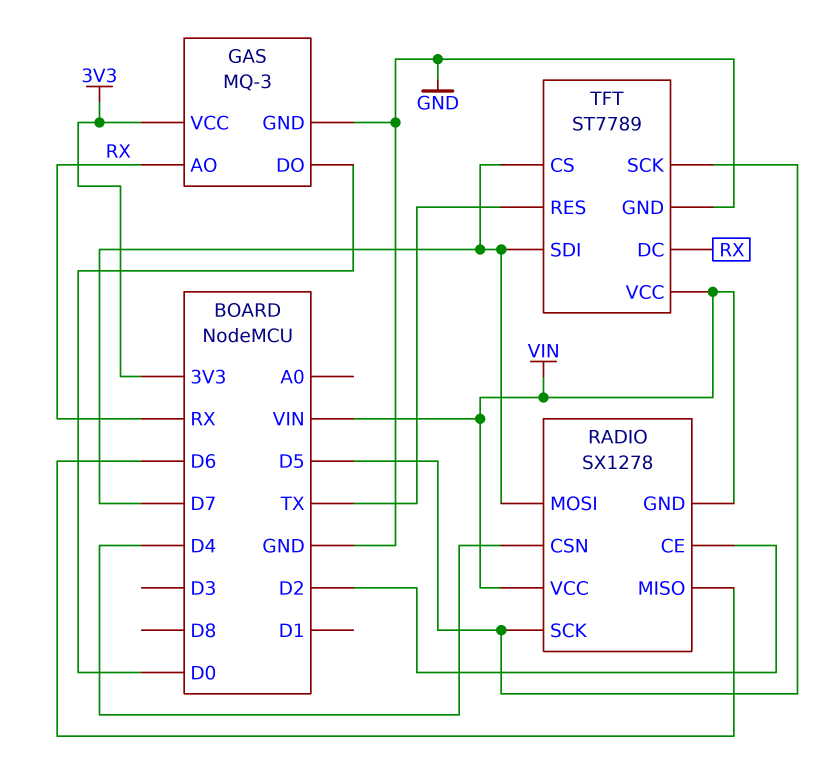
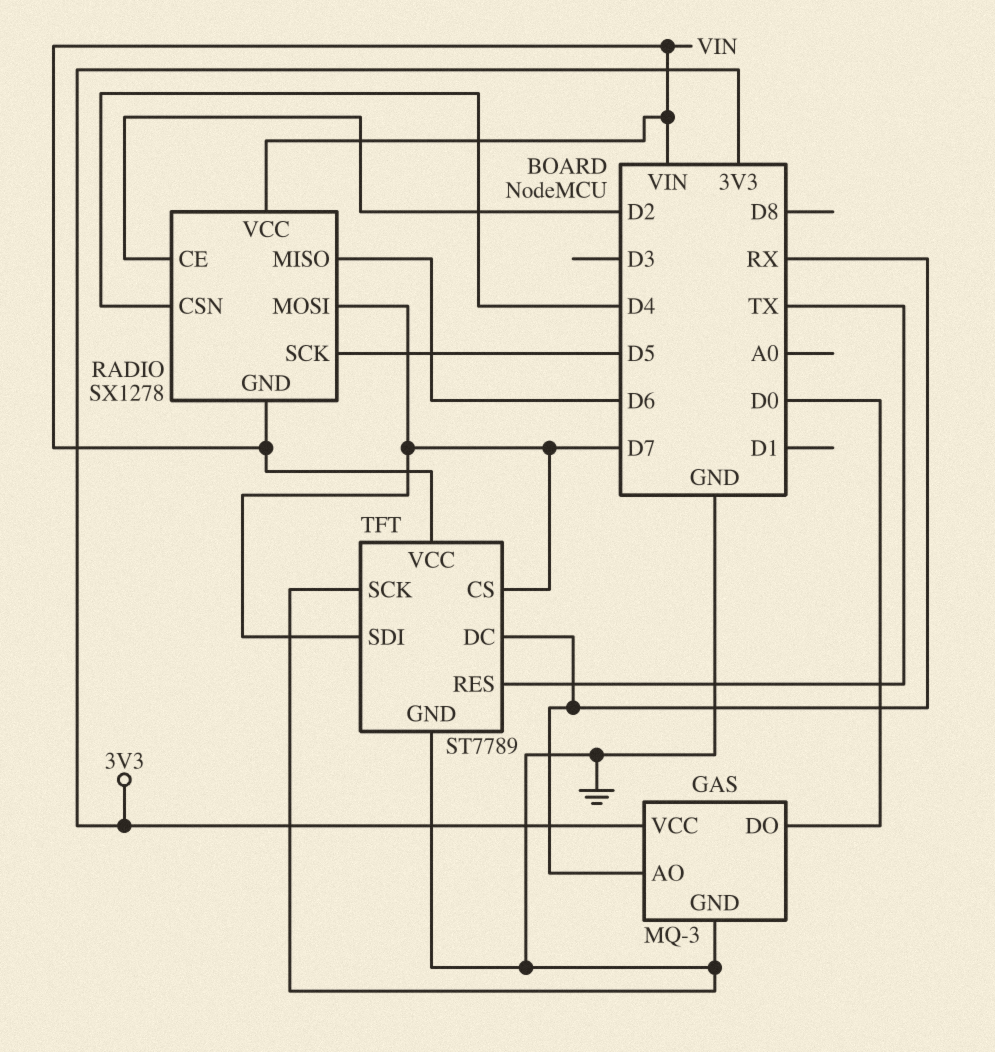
TFT pin SCK: D5 -> GND

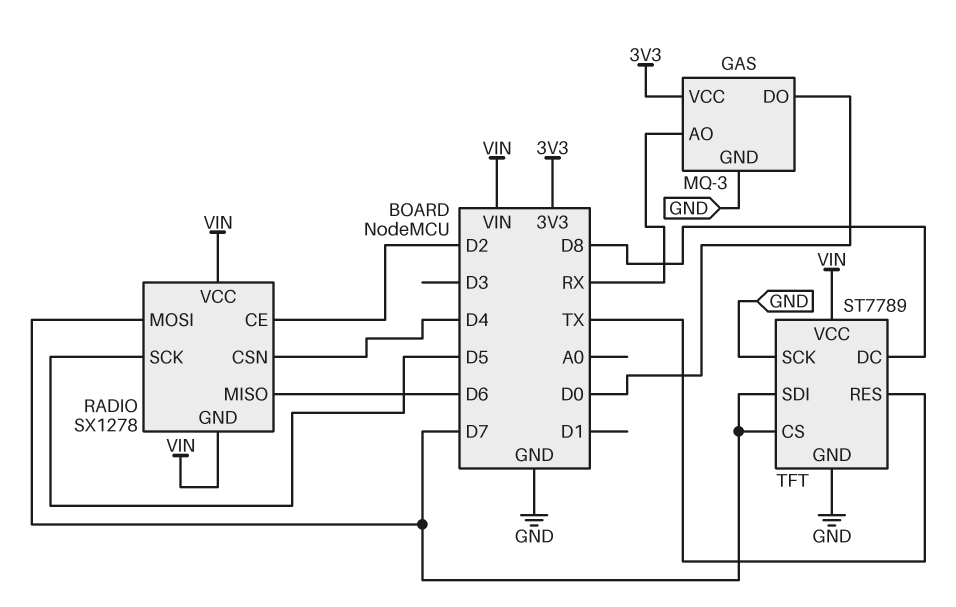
TFT pin DC: RX -> D8

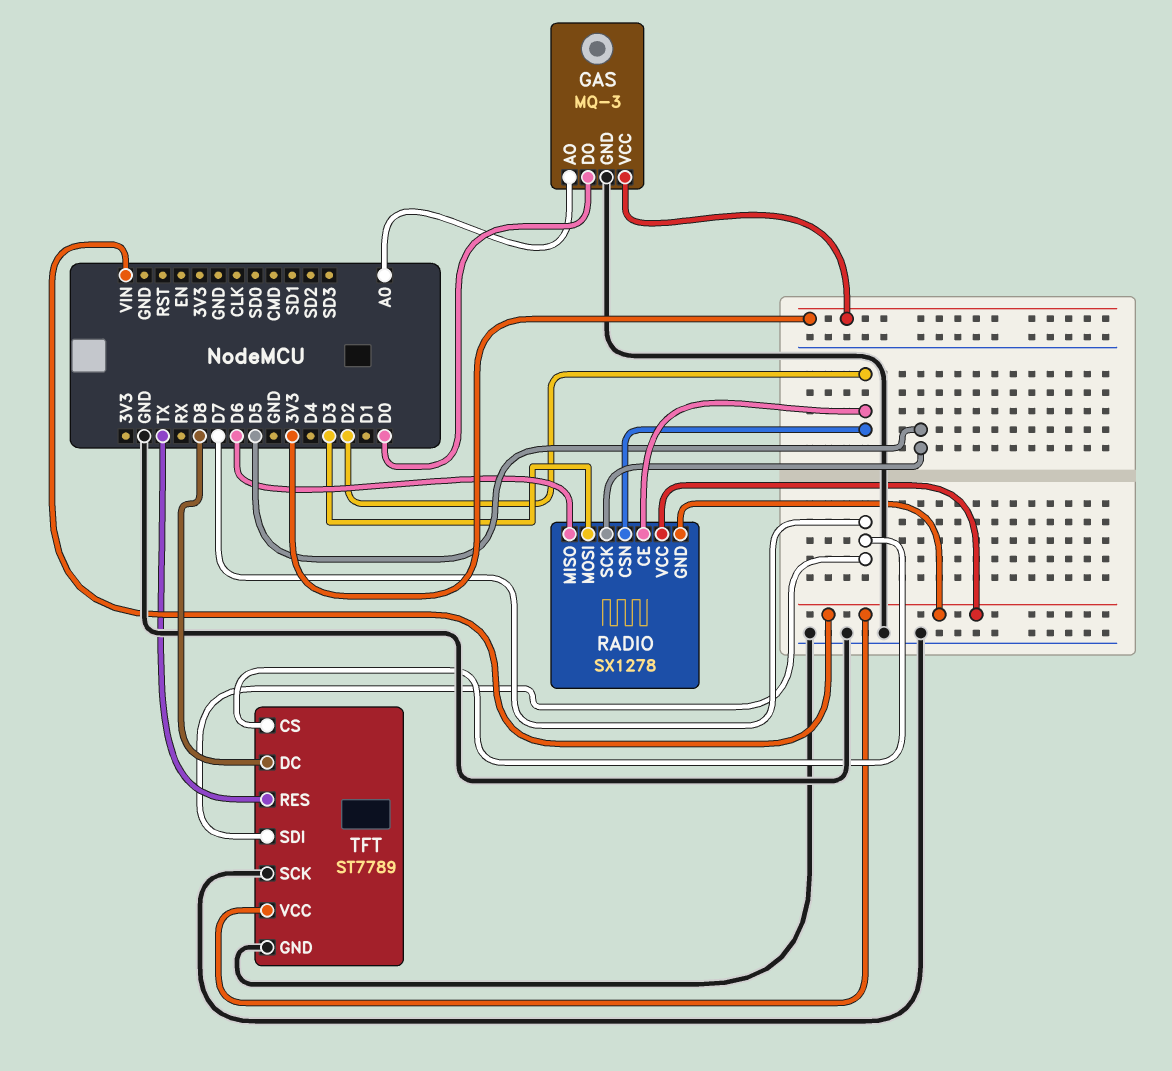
GAS pin AO: RX -> A0
RADIO pin CSN: D4 -> D2
RADIO pin MOSI: D7 -> D3

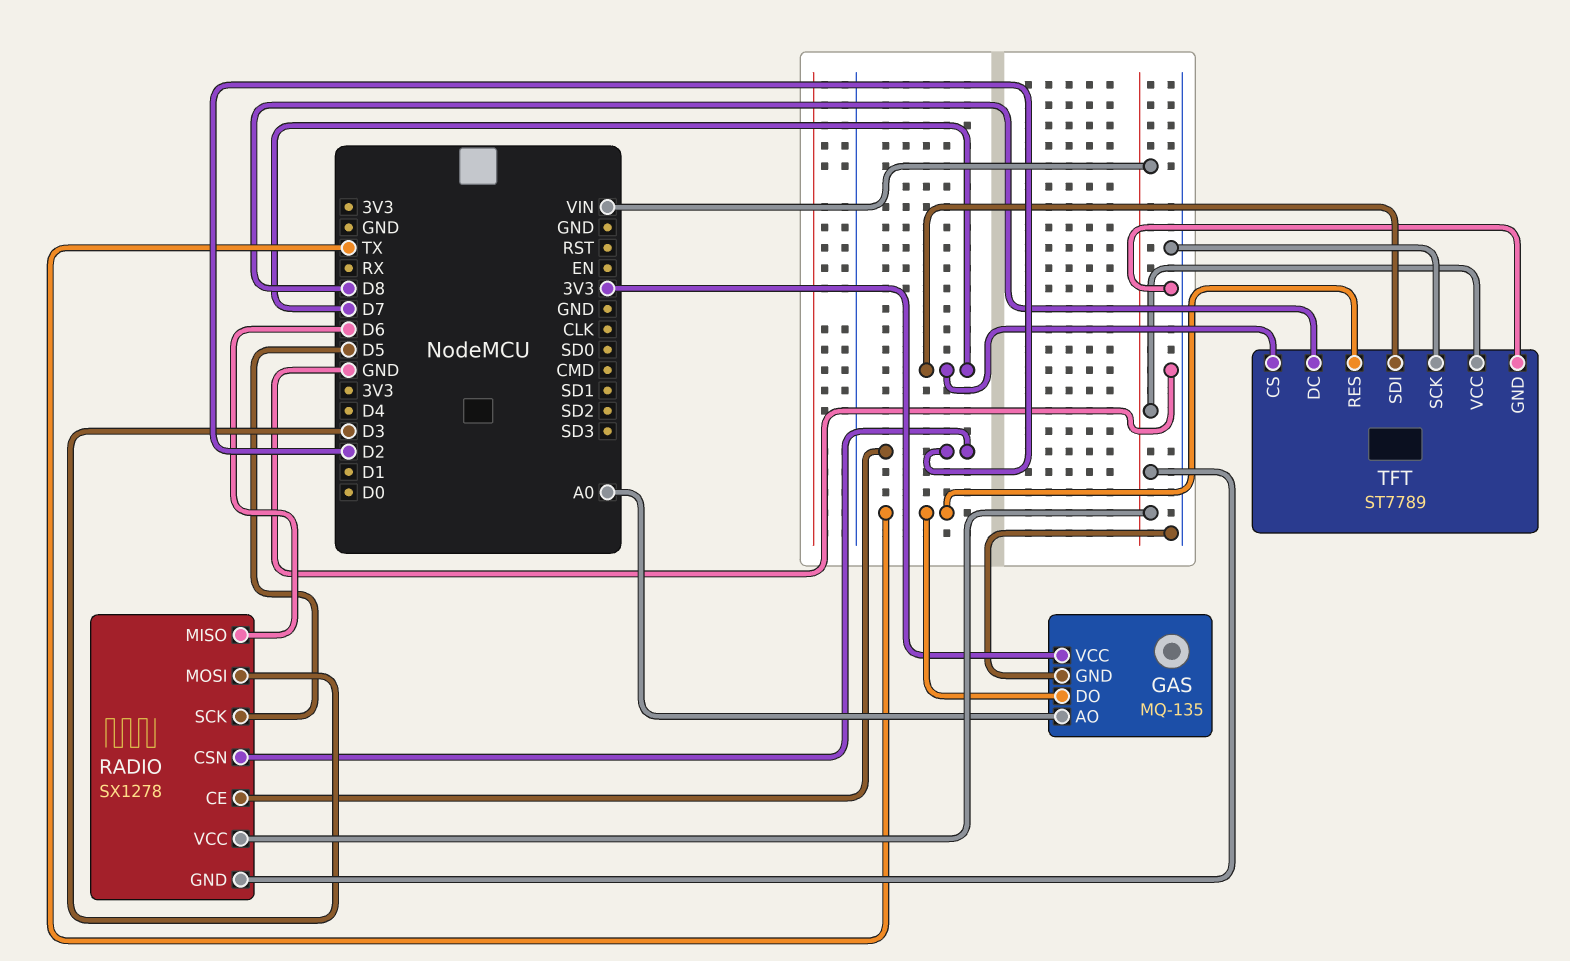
GAS: MQ-3 -> MQ-135
GAS pin DO: D0 -> TX

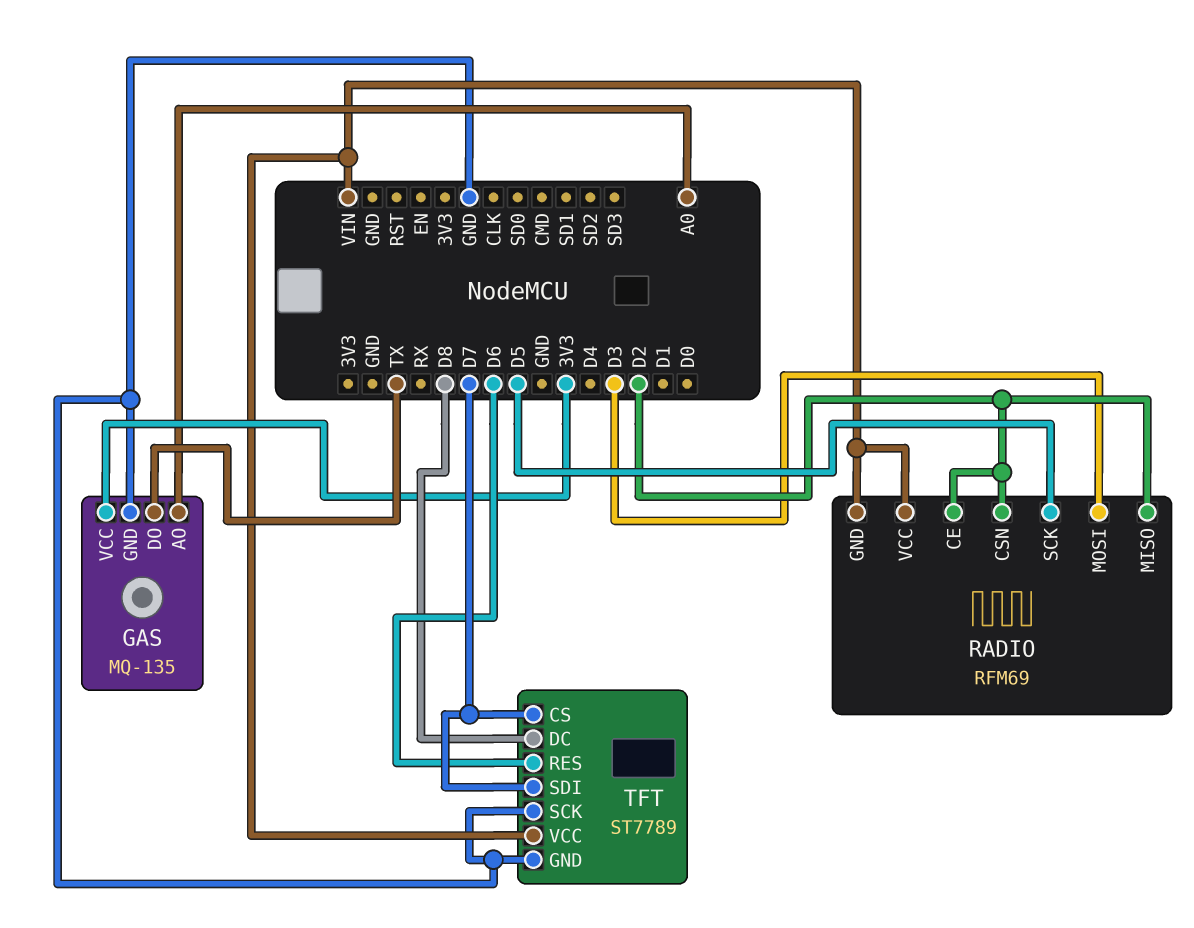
RADIO: SX1278 -> RFM69
RADIO pin MISO: D6 -> D2
TFT pin RES: TX -> D6

